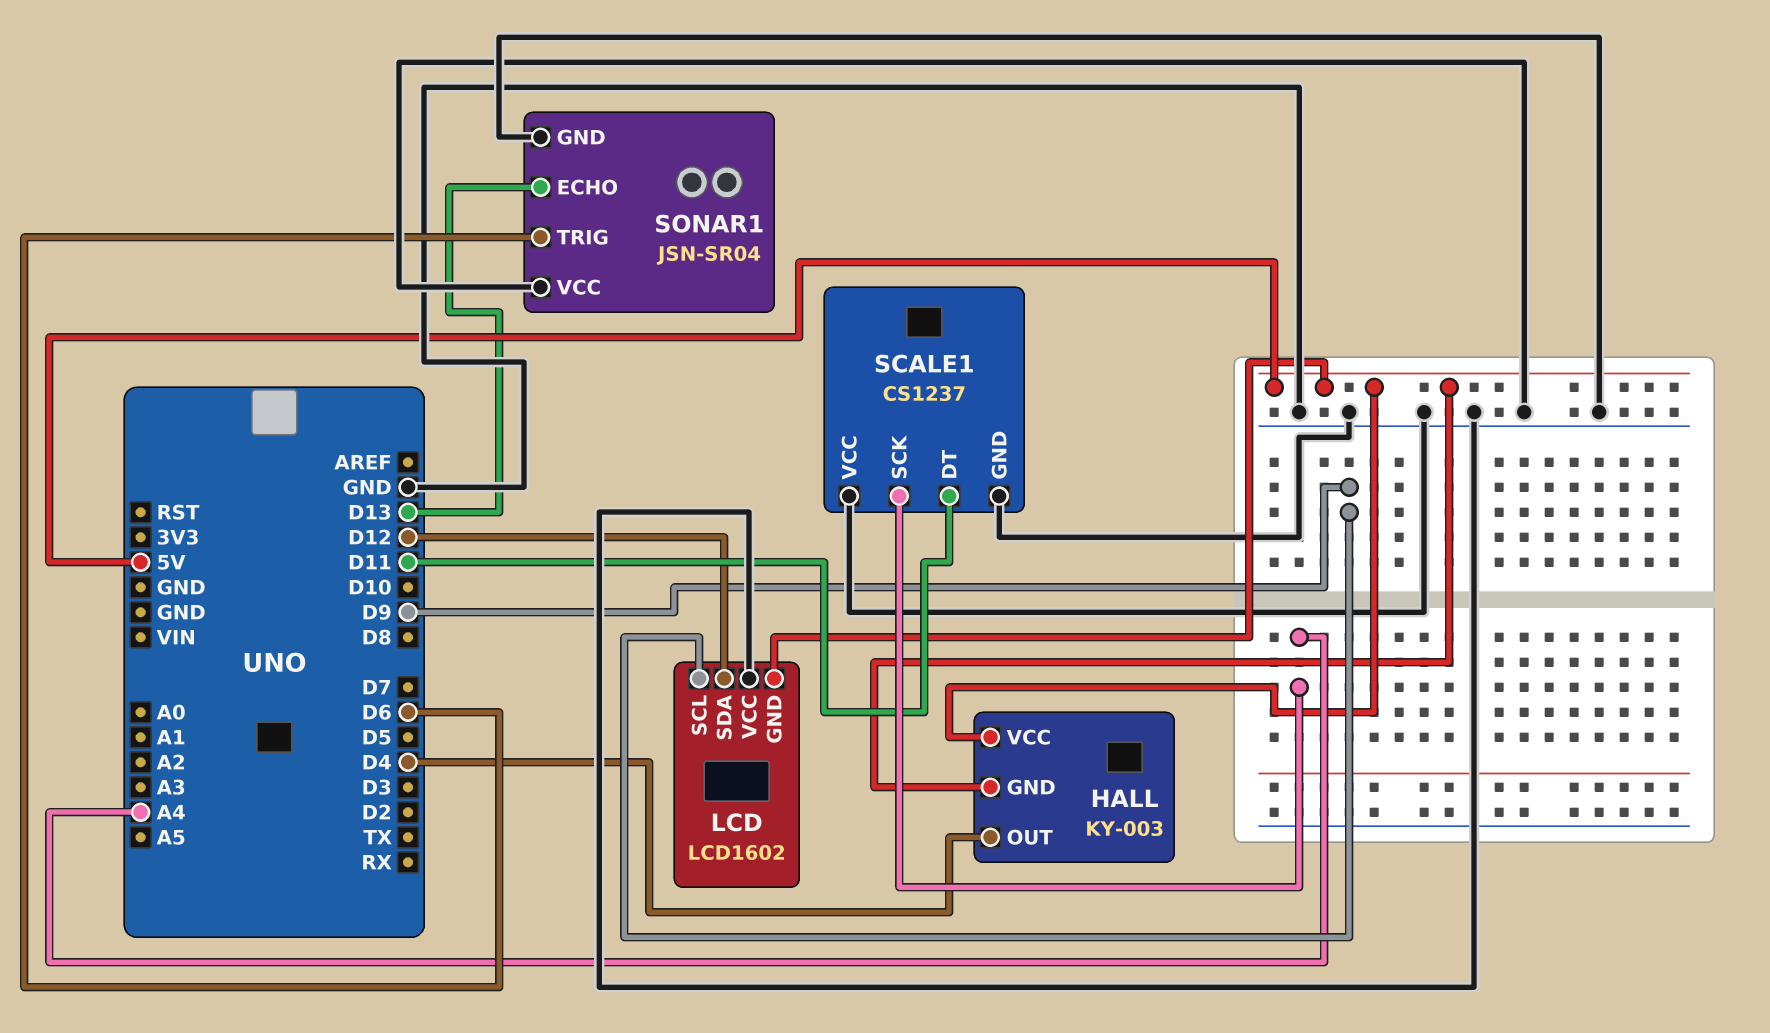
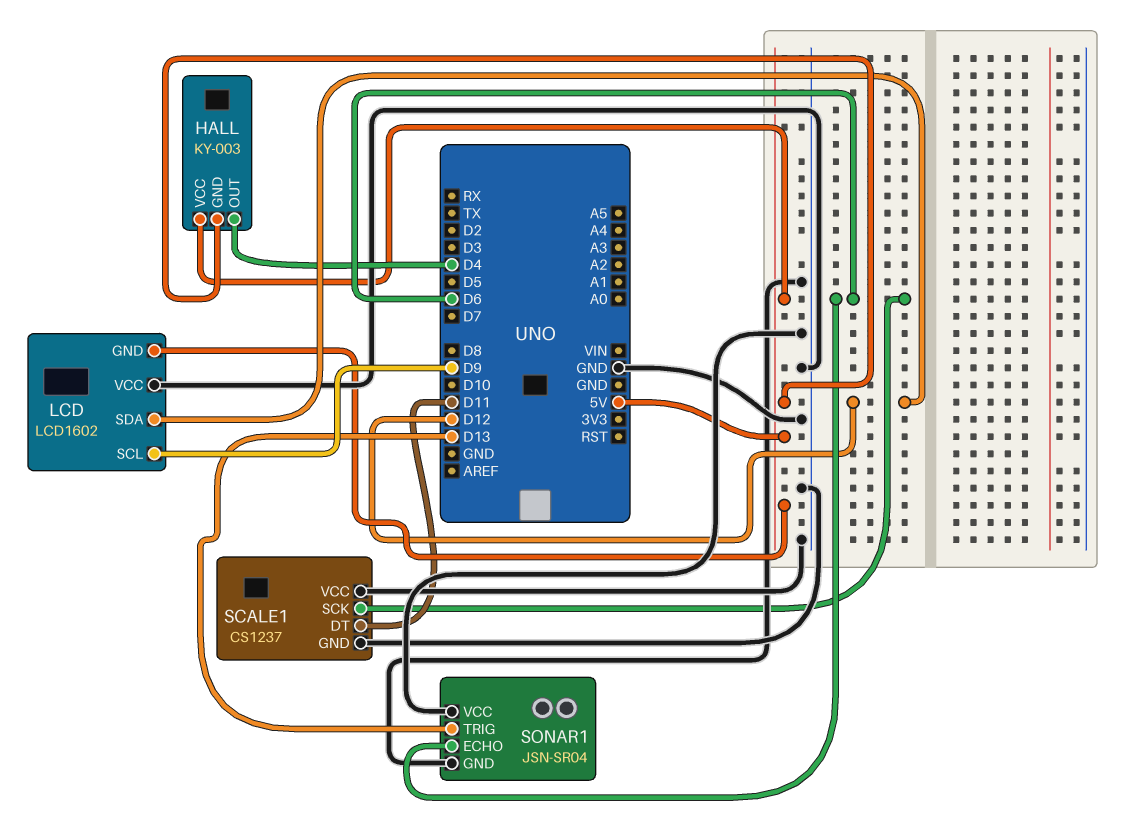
SCALE1 pin SCK: A4 -> D6
SONAR1 pin ECHO: D13 -> D6
SONAR1 pin TRIG: D6 -> D13

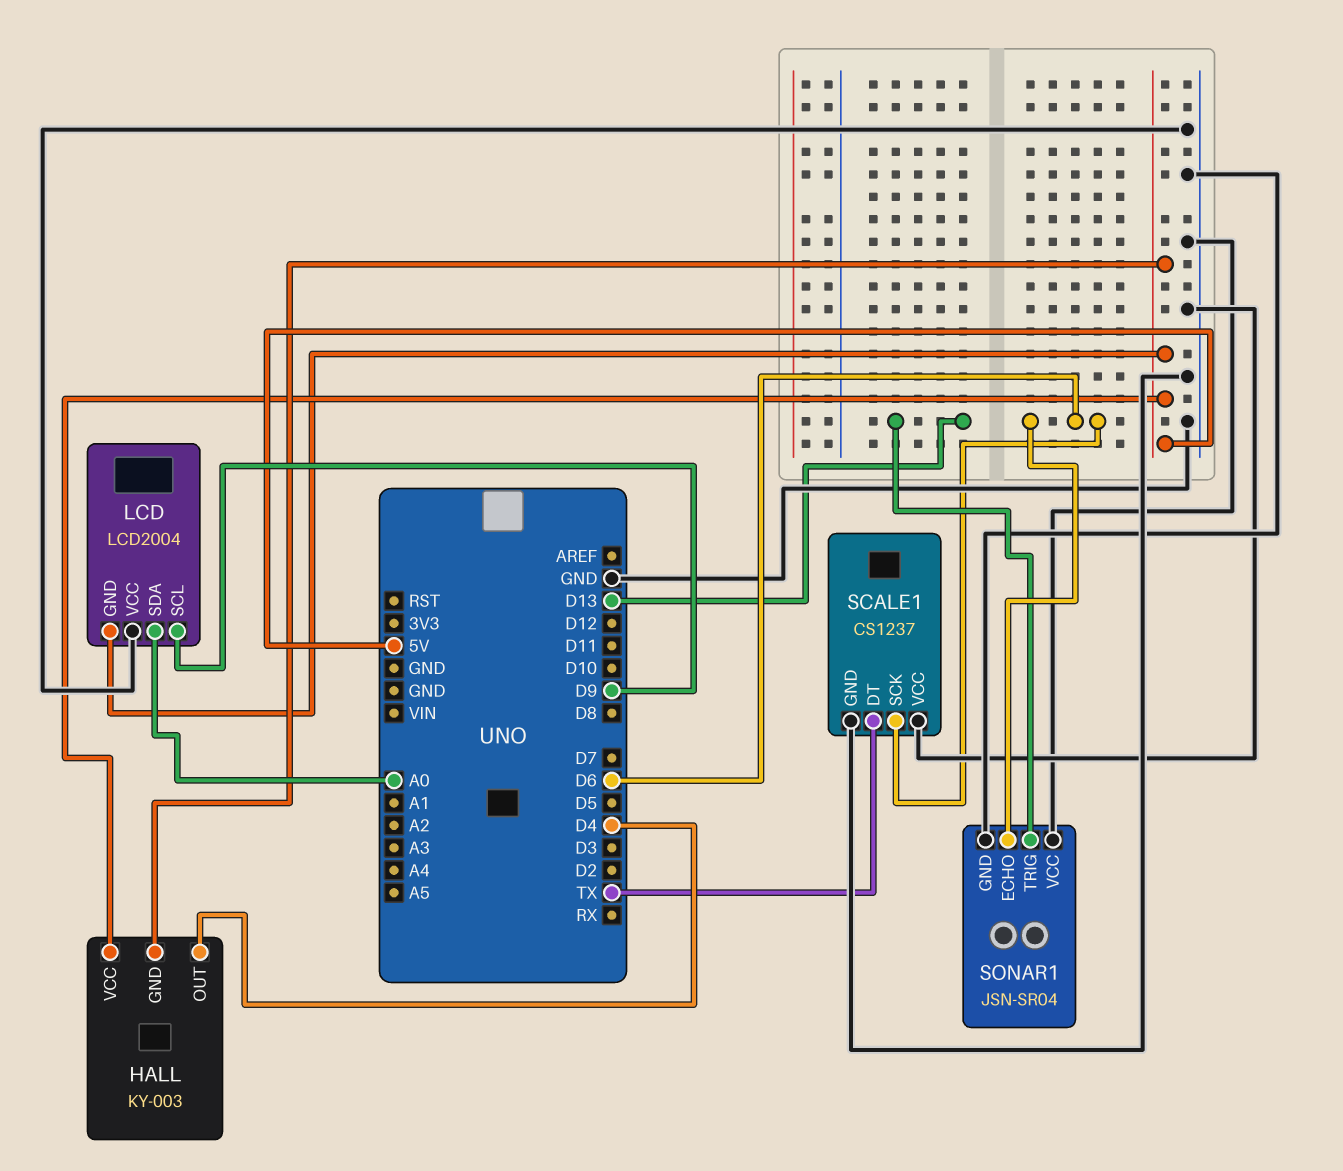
LCD: LCD1602 -> LCD2004
LCD pin SDA: D12 -> A0
SCALE1 pin DT: D11 -> TX

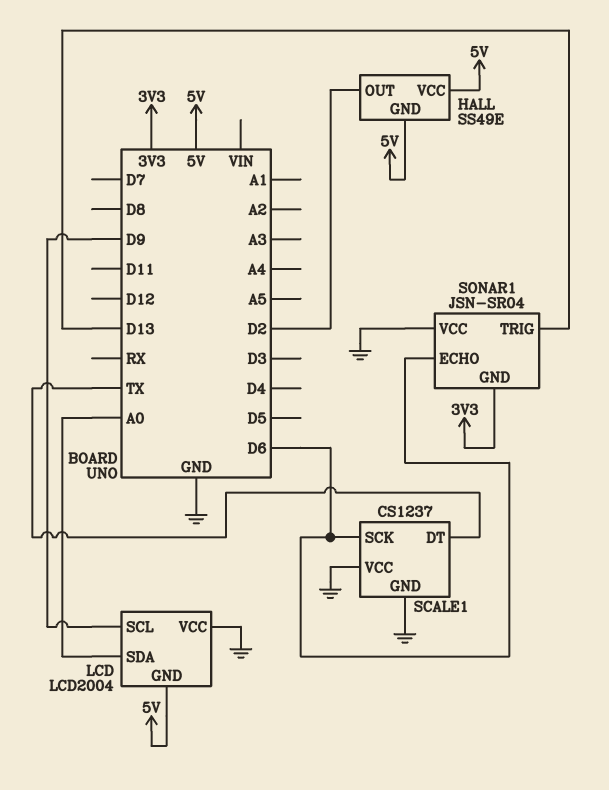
HALL: KY-003 -> SS49E
HALL pin OUT: D4 -> D2
SONAR1 pin GND: GND -> 3V3

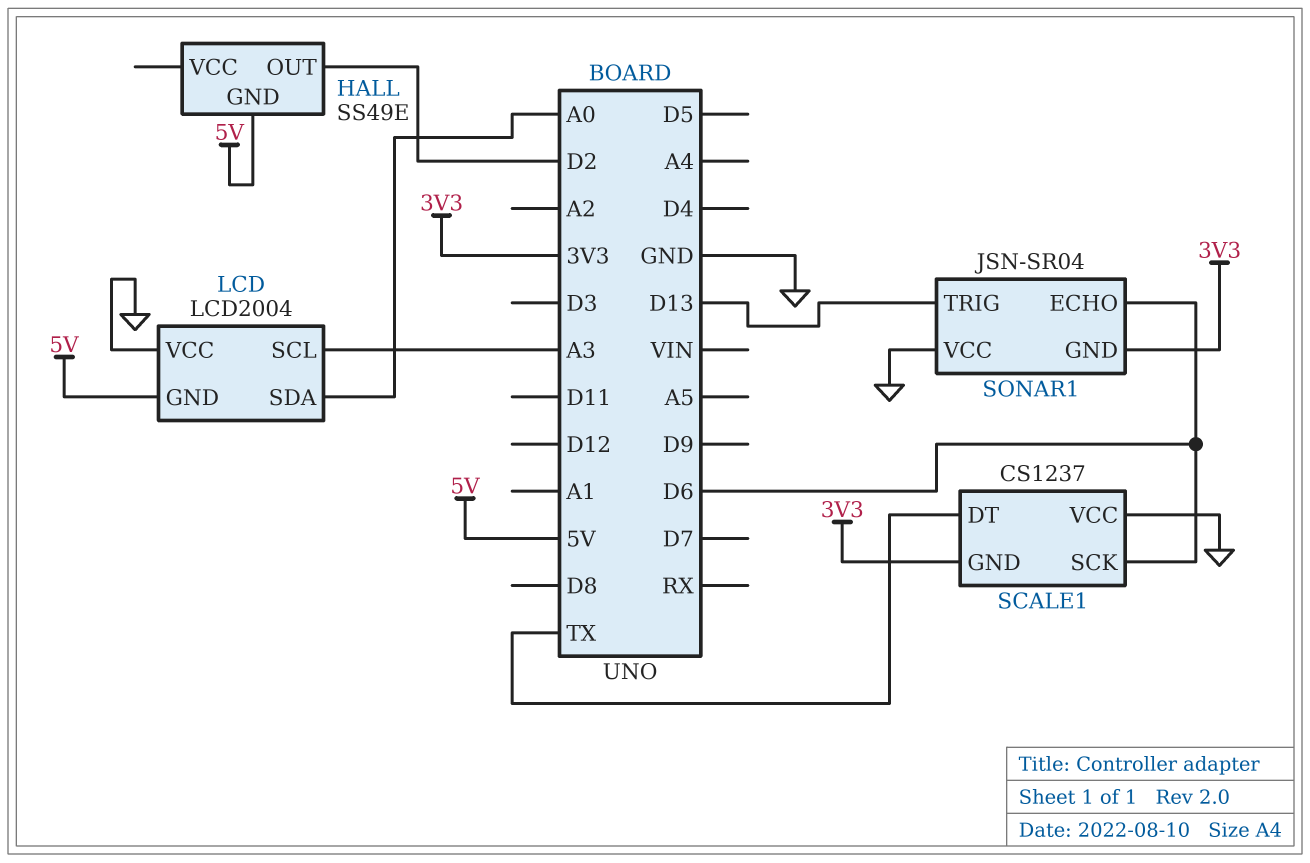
HALL pin VCC: 5V -> none
LCD pin SCL: D9 -> A3
SCALE1 pin GND: GND -> 3V3

